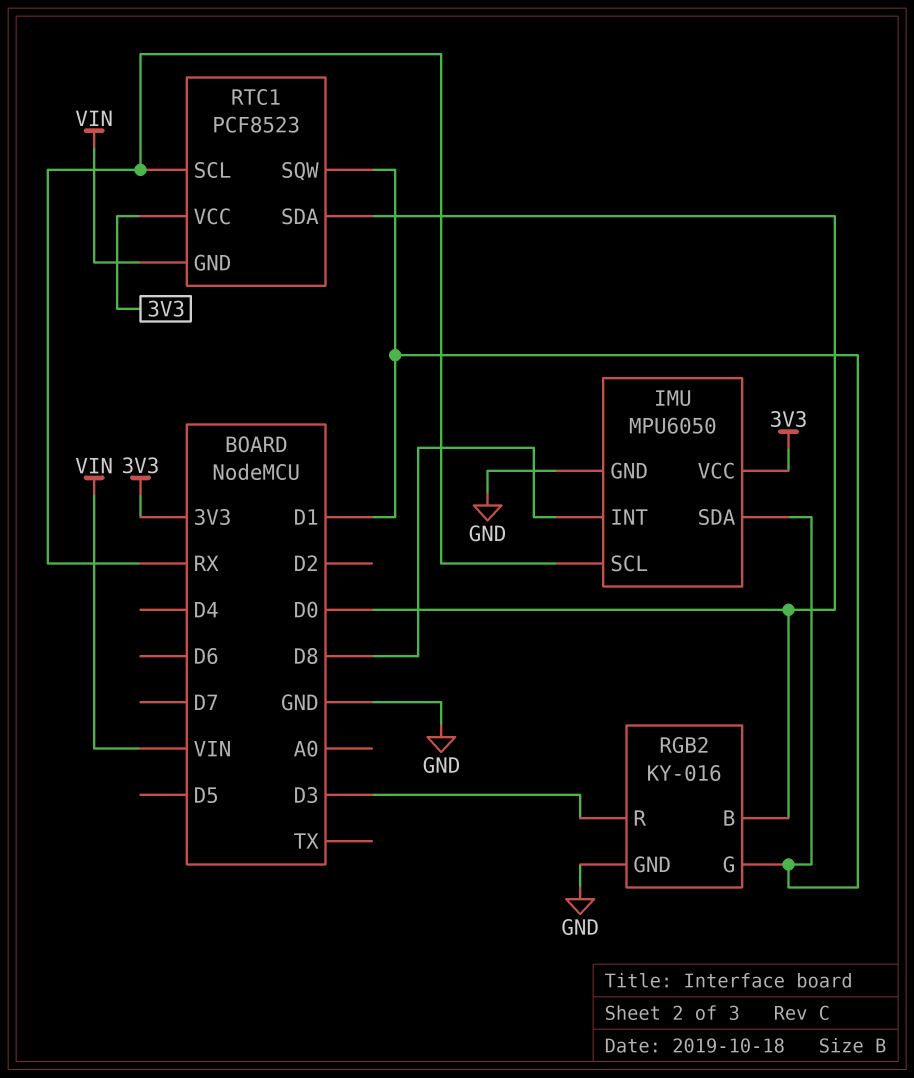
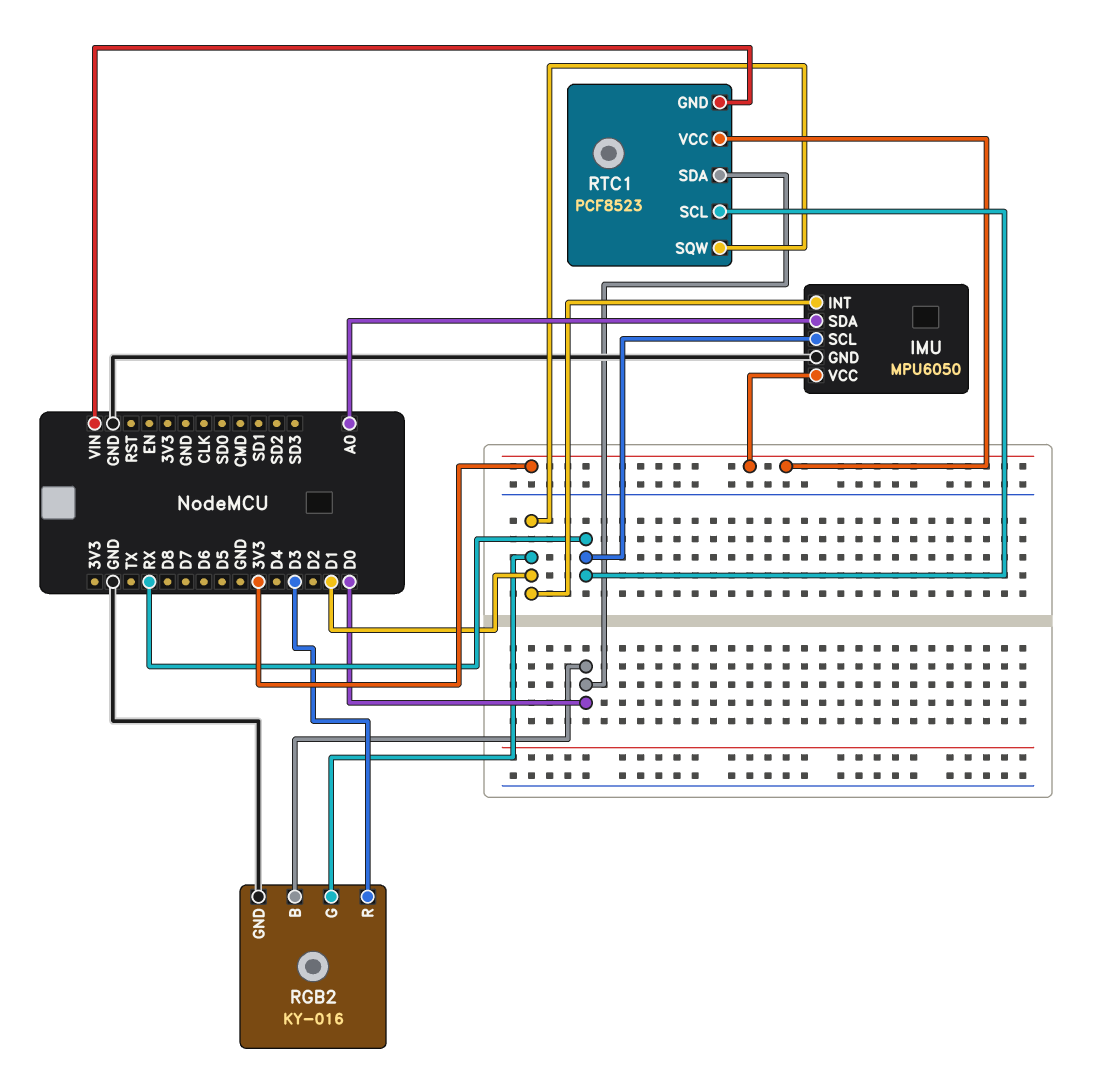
IMU pin INT: D8 -> D1
IMU pin SDA: D1 -> A0

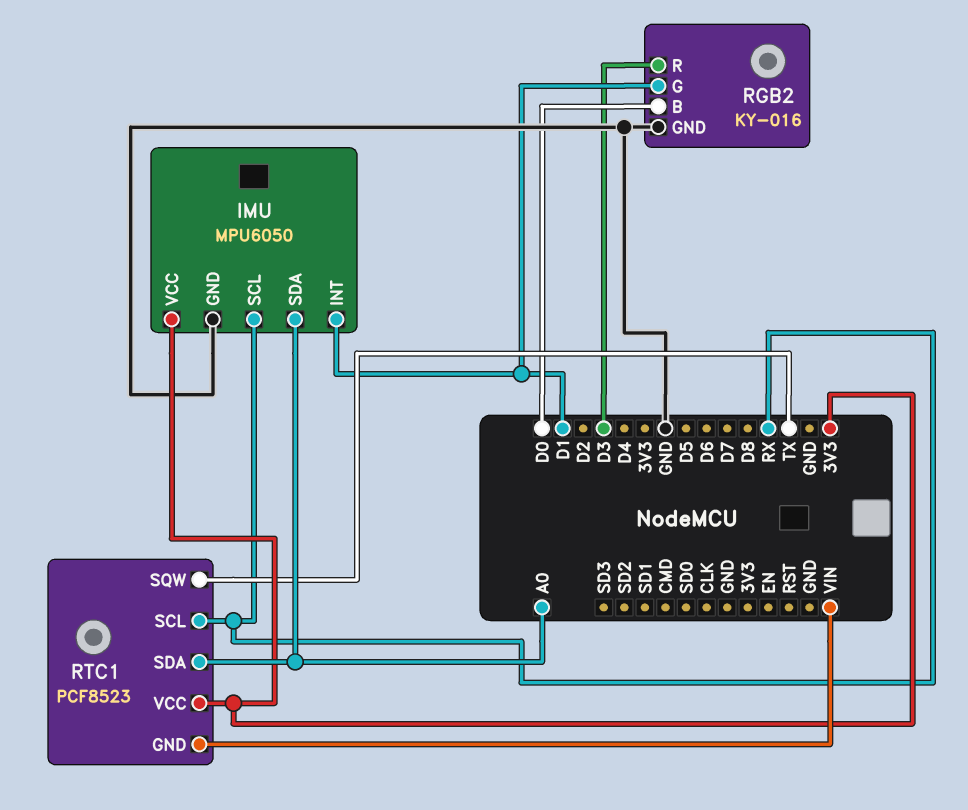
RTC1 pin SDA: D0 -> A0
RTC1 pin SQW: D1 -> TX

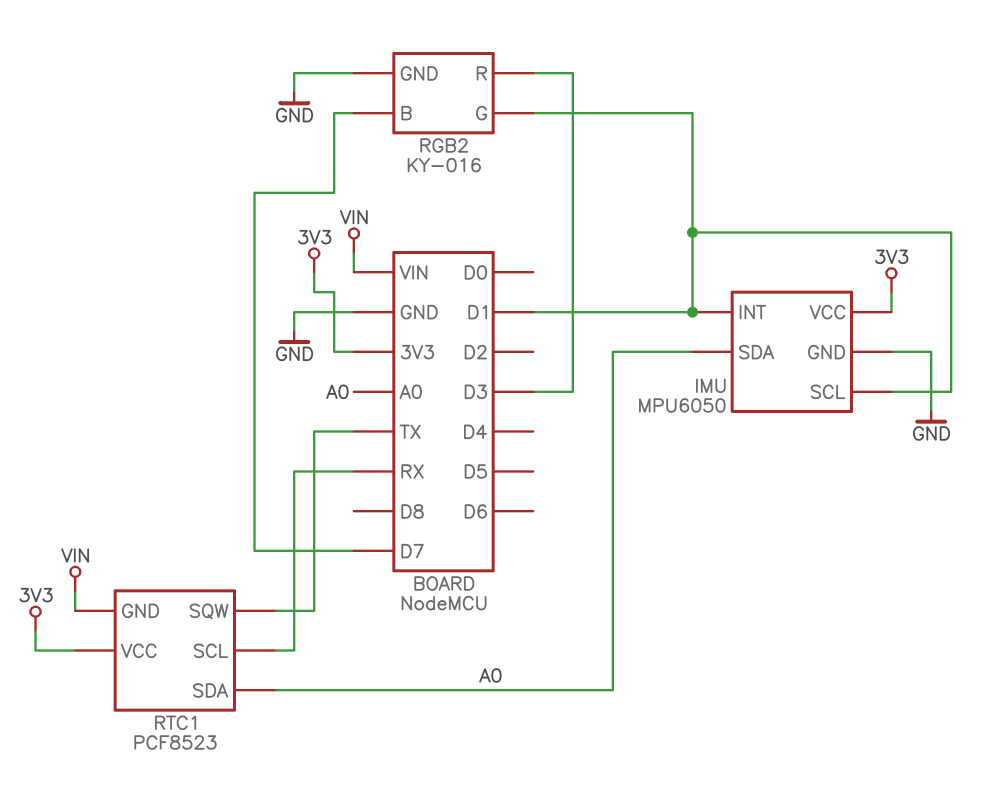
IMU pin SCL: RX -> D1
RGB2 pin B: D0 -> D7

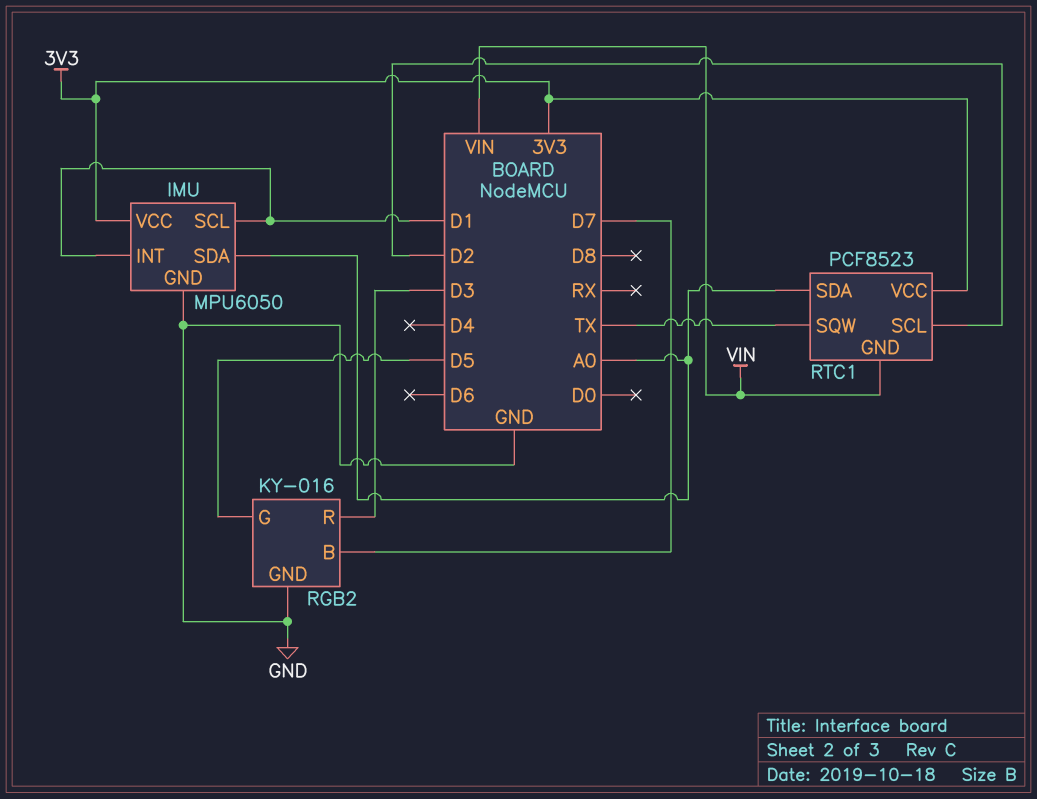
RGB2 pin G: D1 -> D5
RTC1 pin SCL: RX -> D2

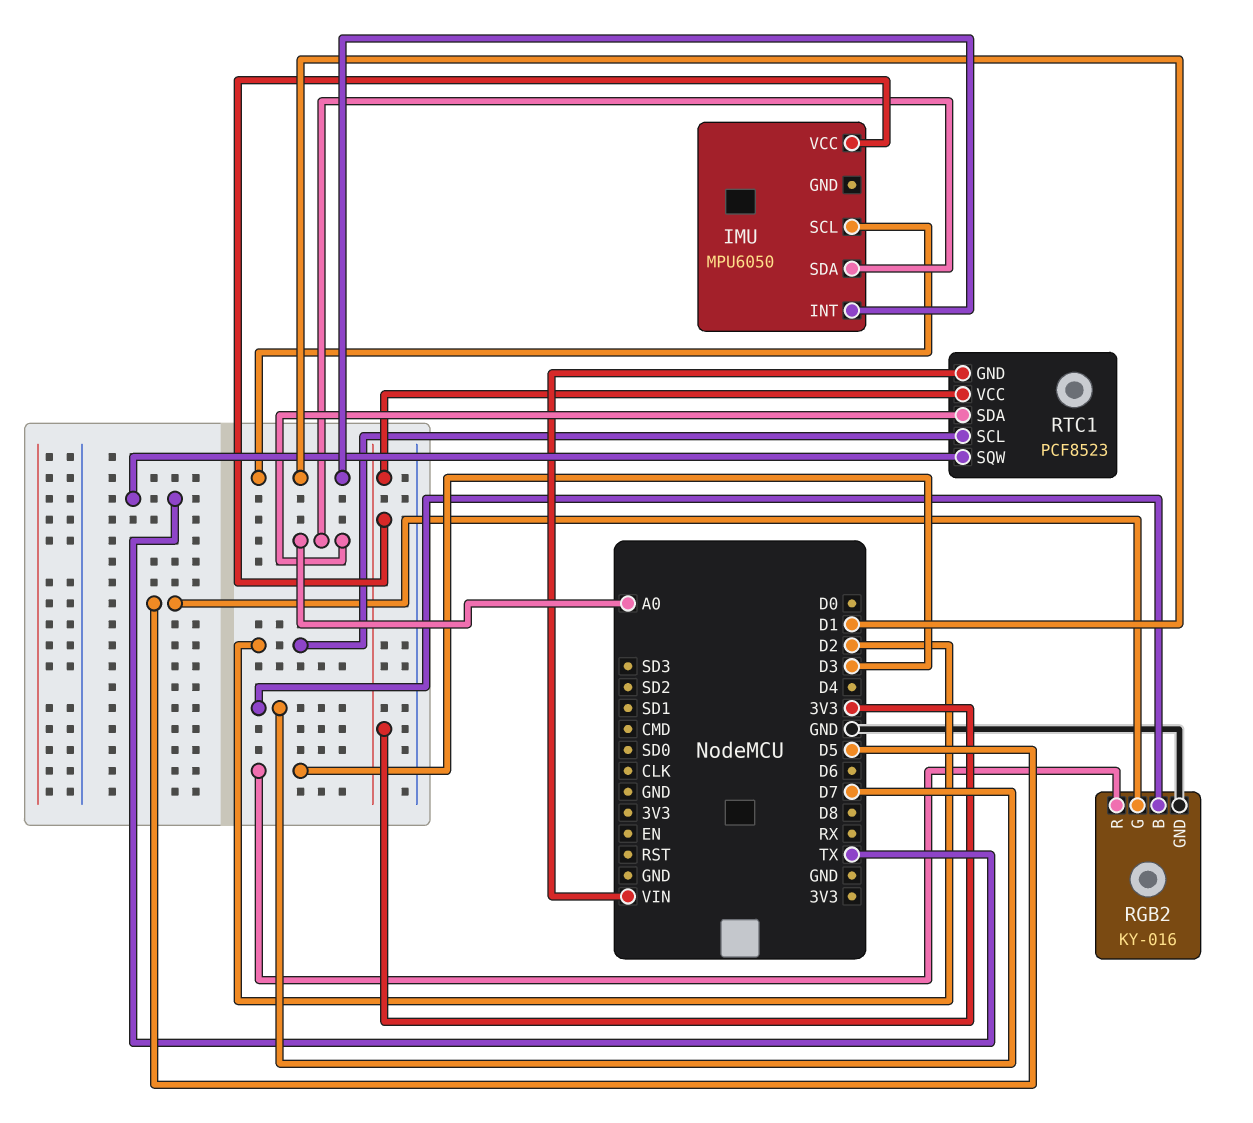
IMU pin GND: GND -> none

